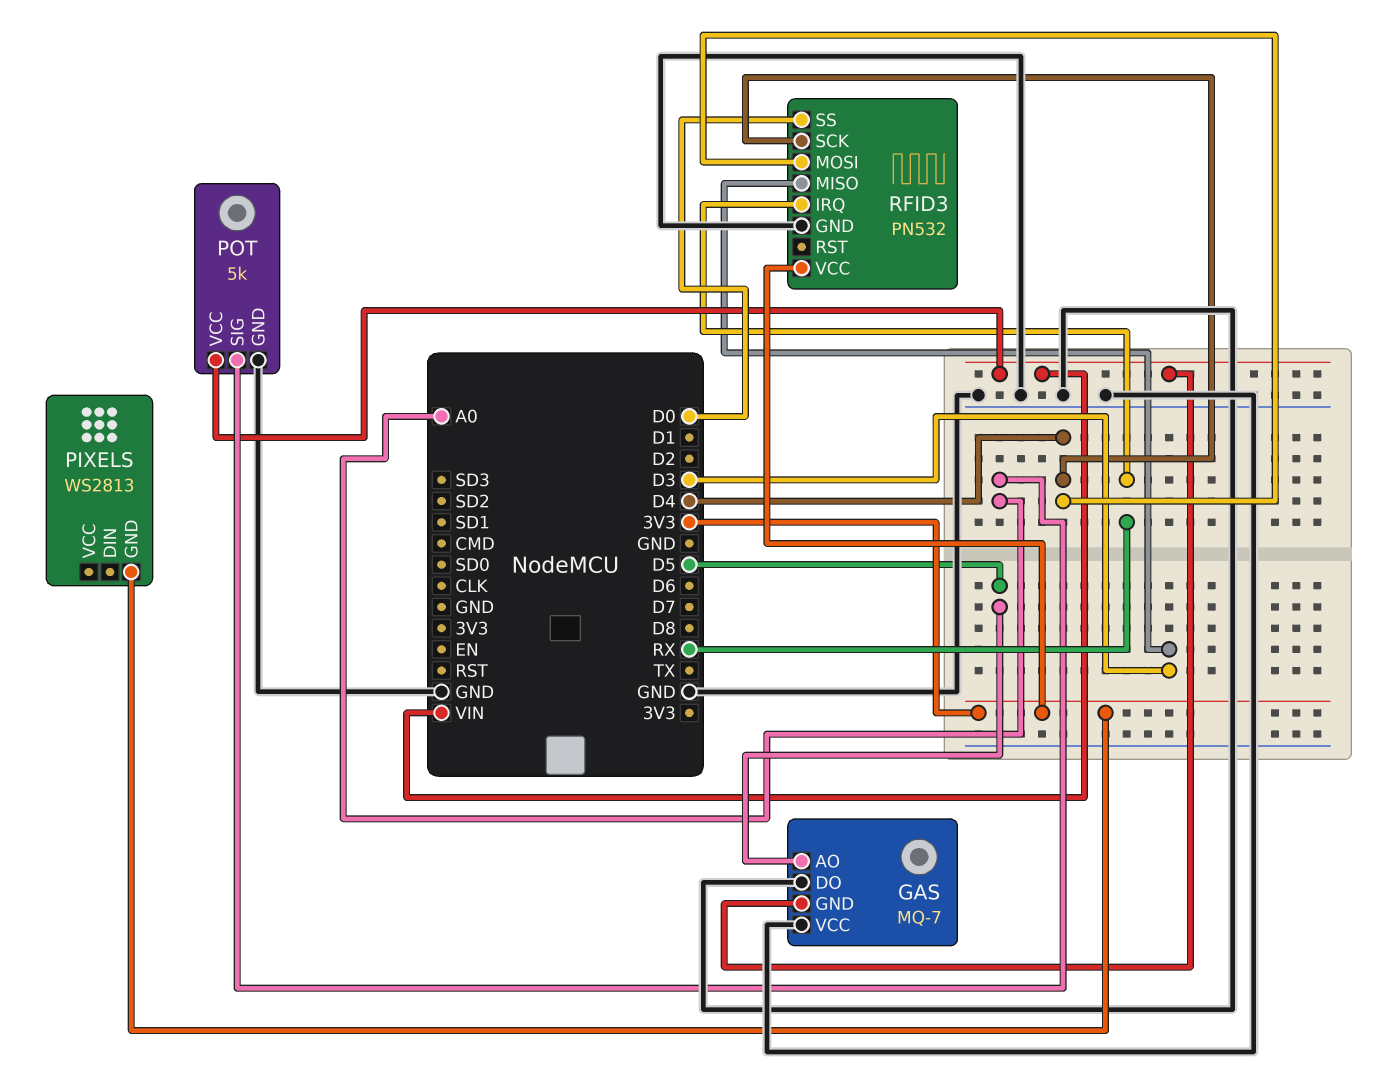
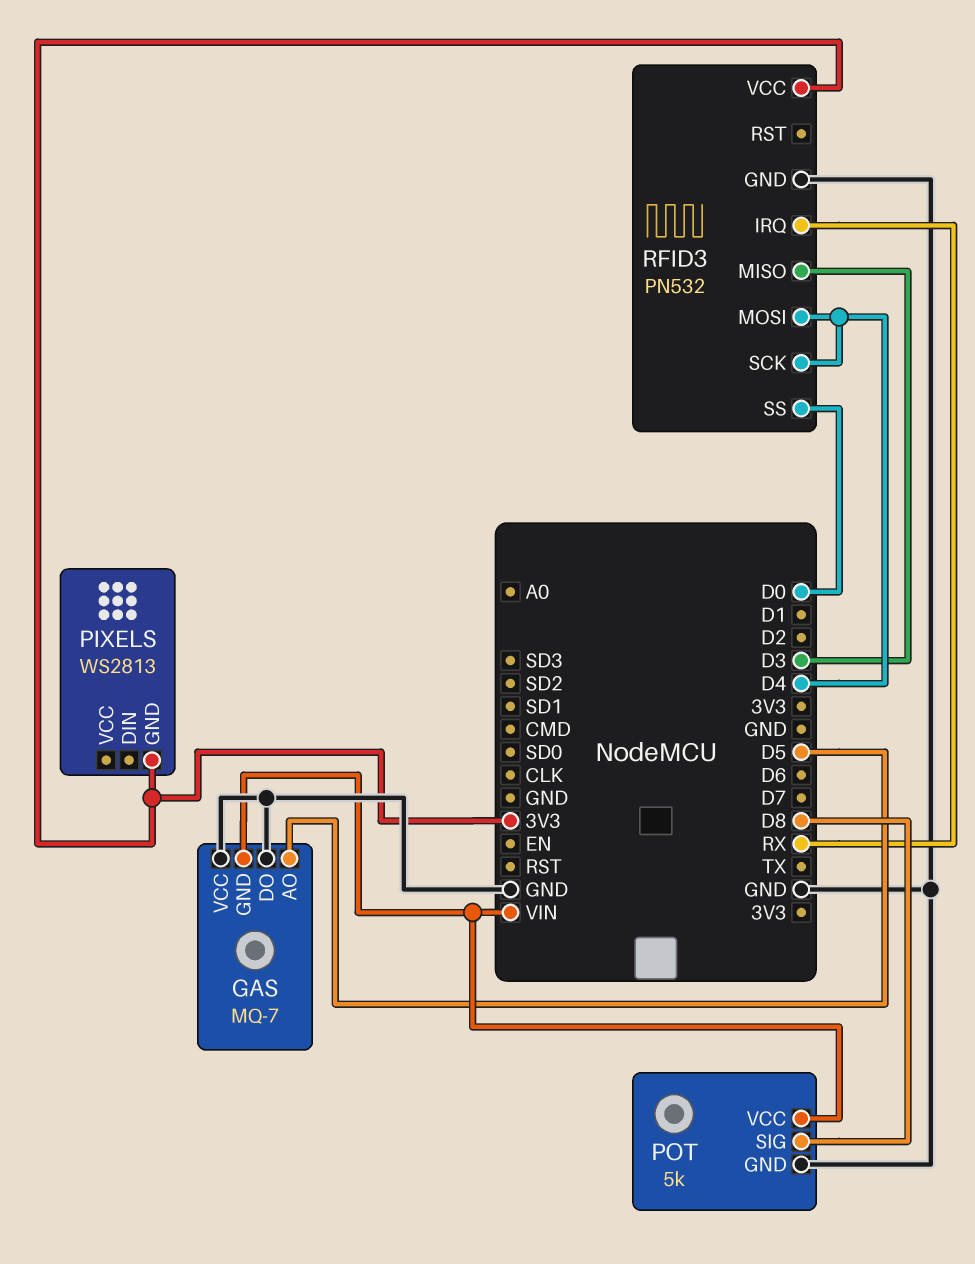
POT pin SIG: A0 -> D8

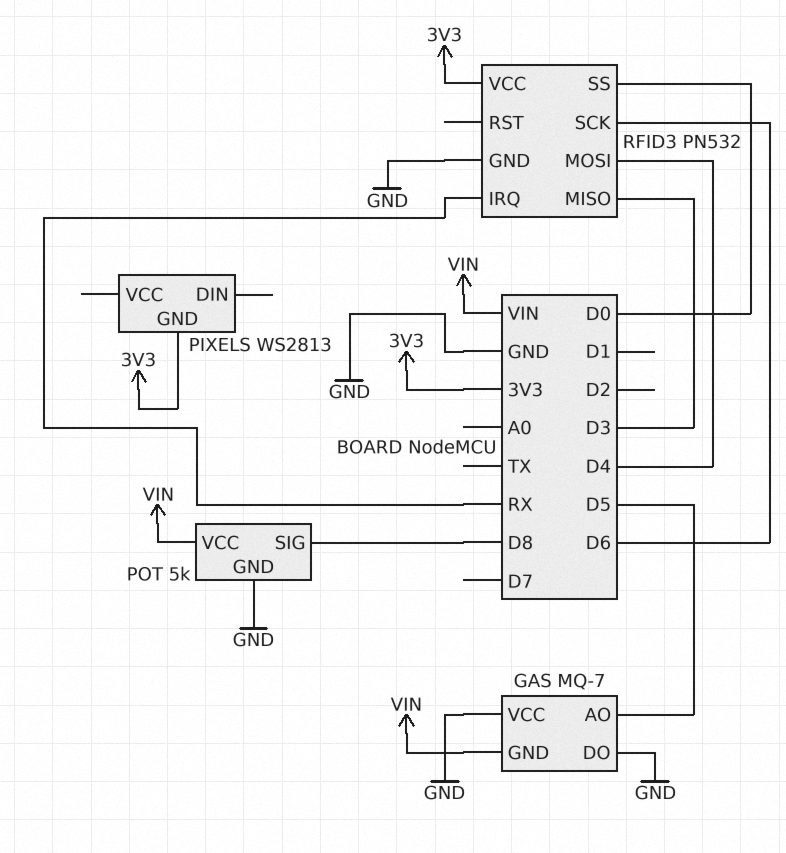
RFID3 pin SCK: D4 -> D6

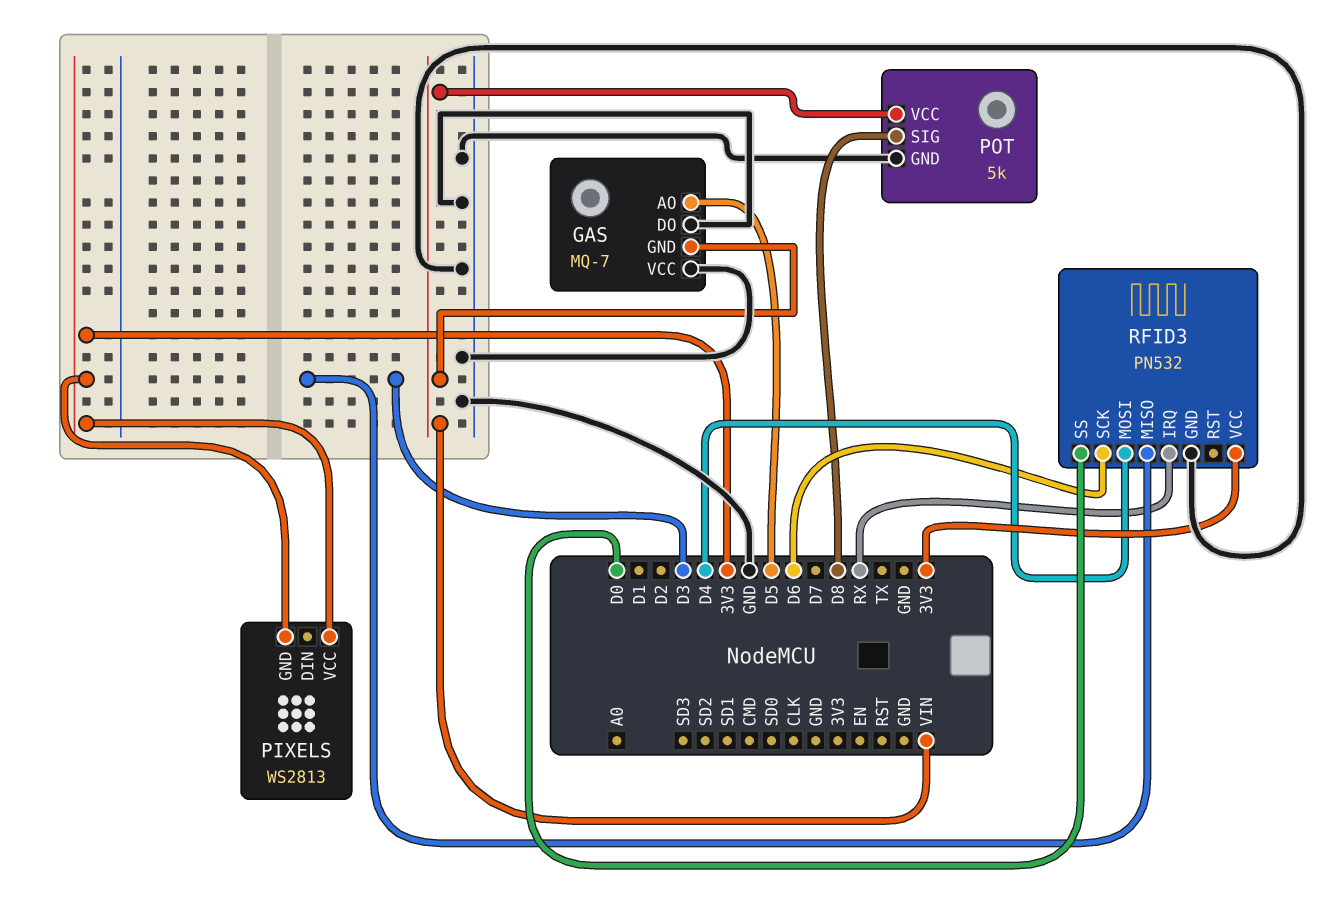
PIXELS pin VCC: none -> 3V3

